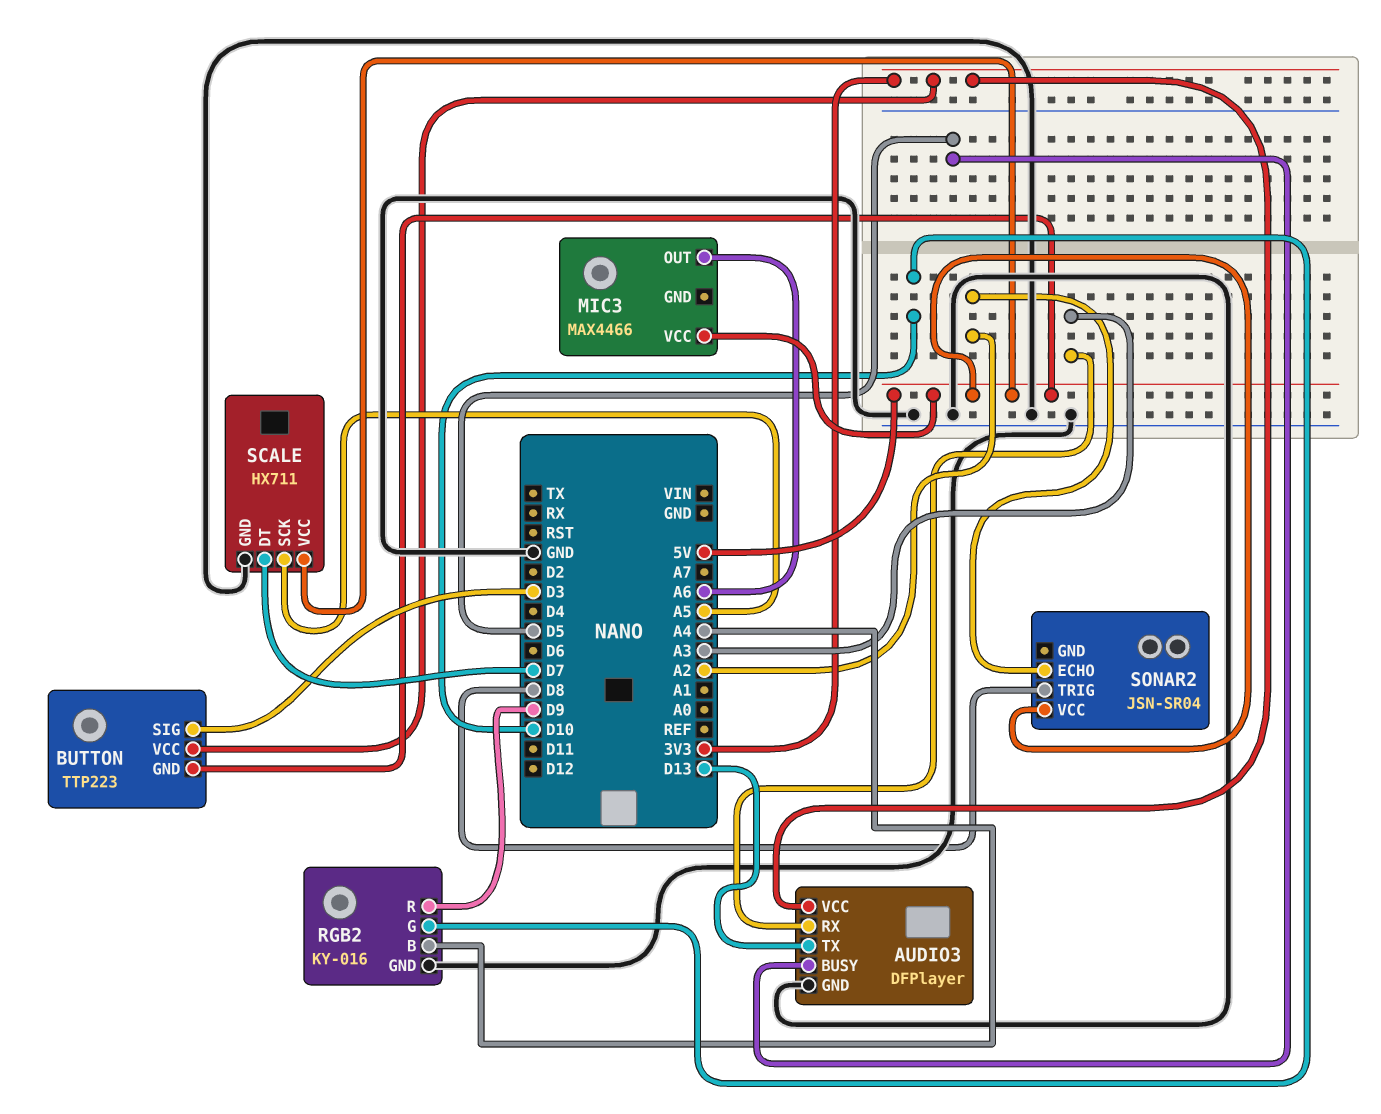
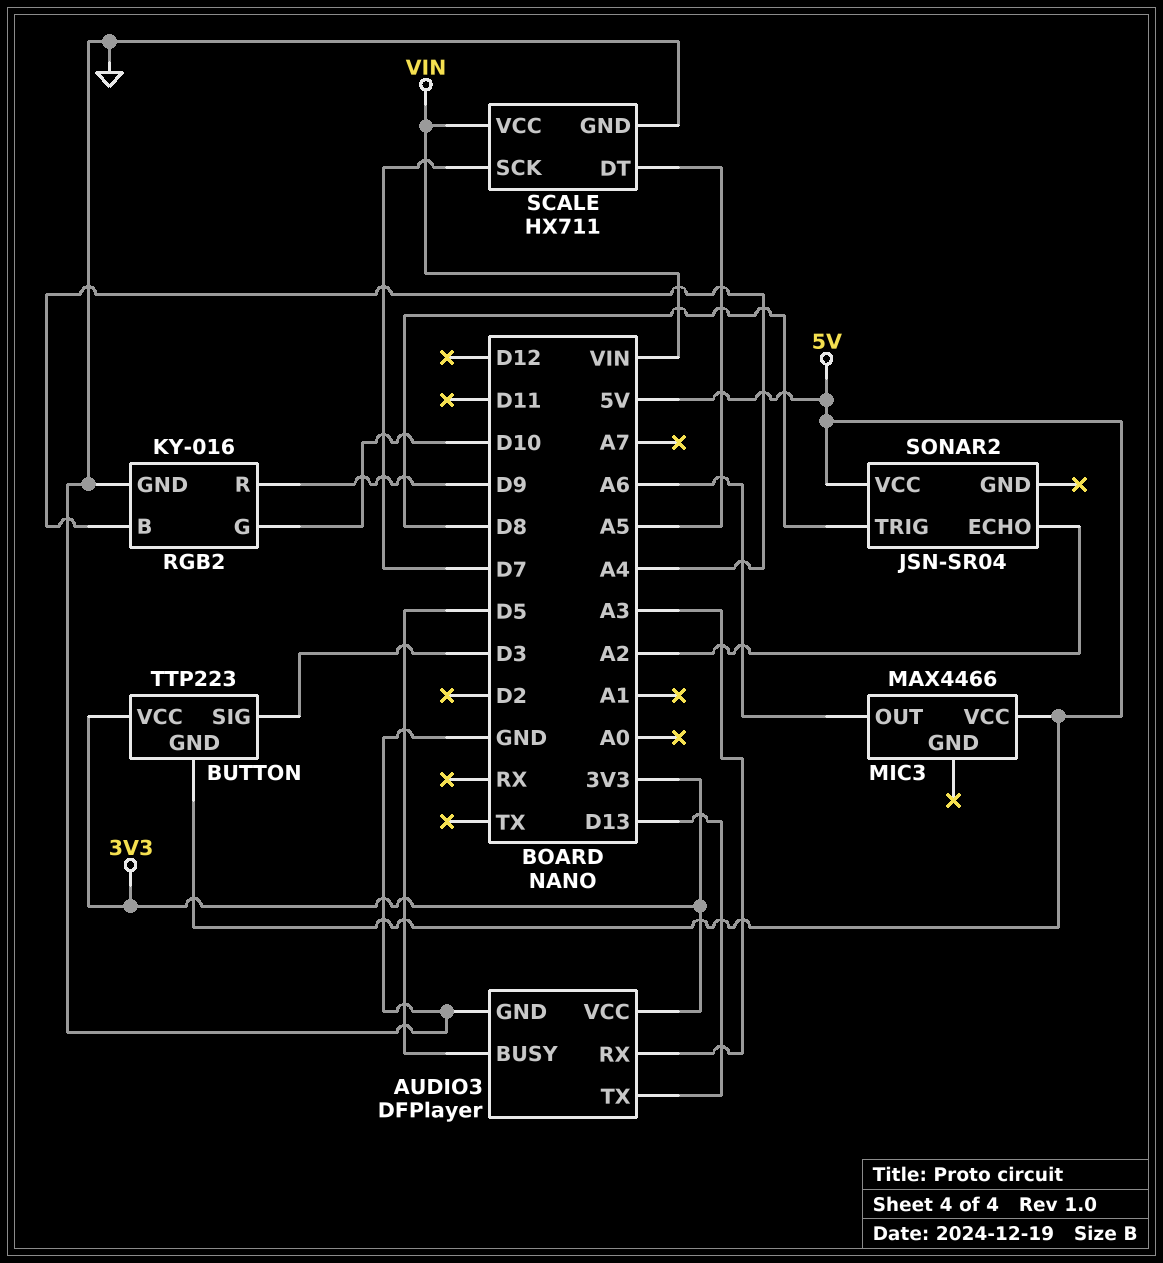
SCALE pin DT: D7 -> A5
SCALE pin SCK: A5 -> D7
SCALE pin VCC: 5V -> VIN

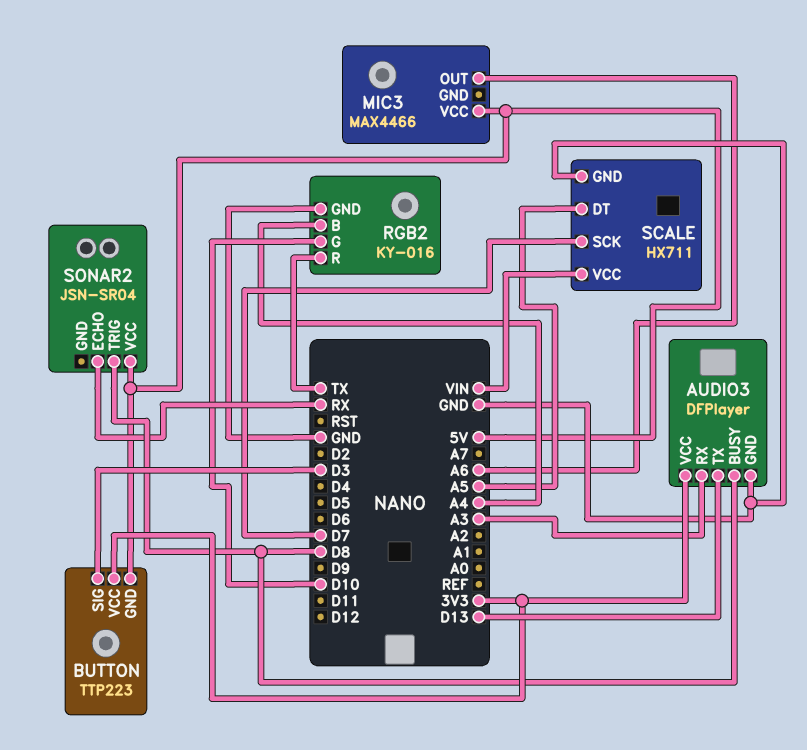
AUDIO3 pin BUSY: D5 -> D8
RGB2 pin R: D9 -> TX
SONAR2 pin ECHO: A2 -> RX

